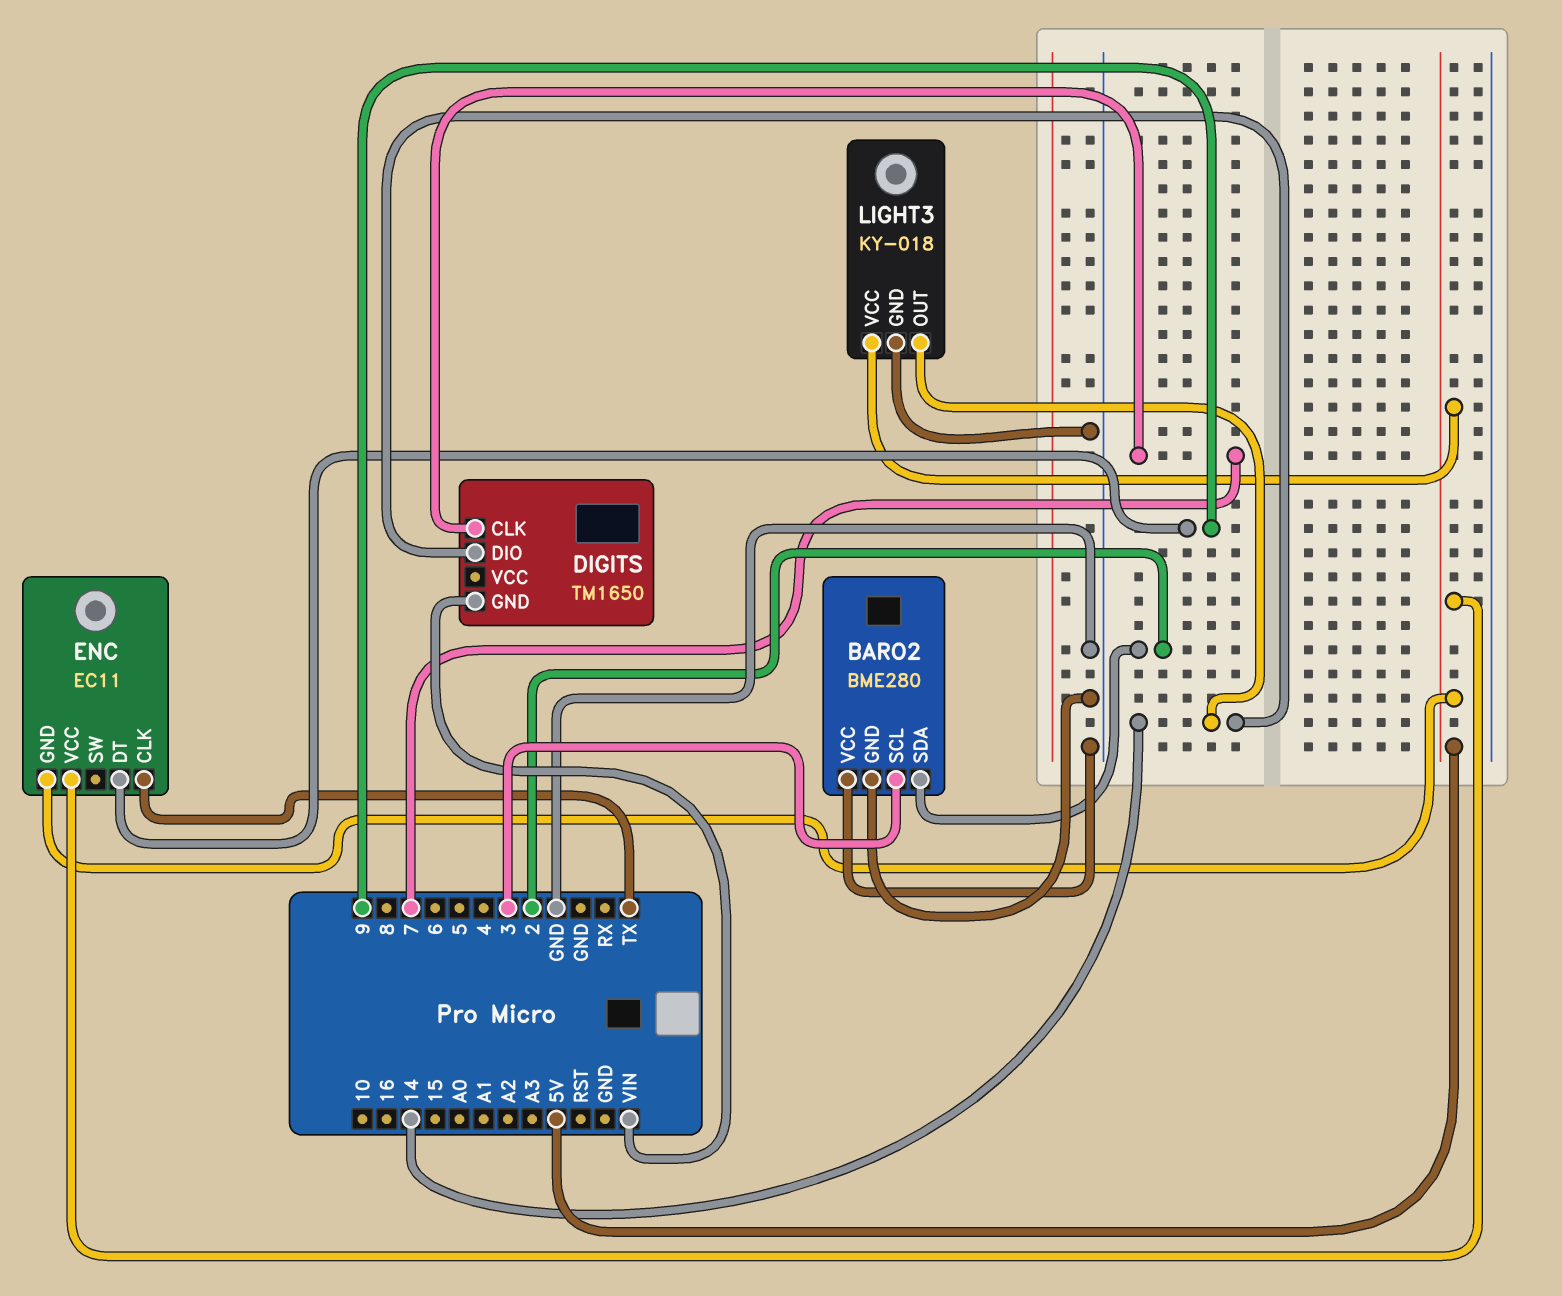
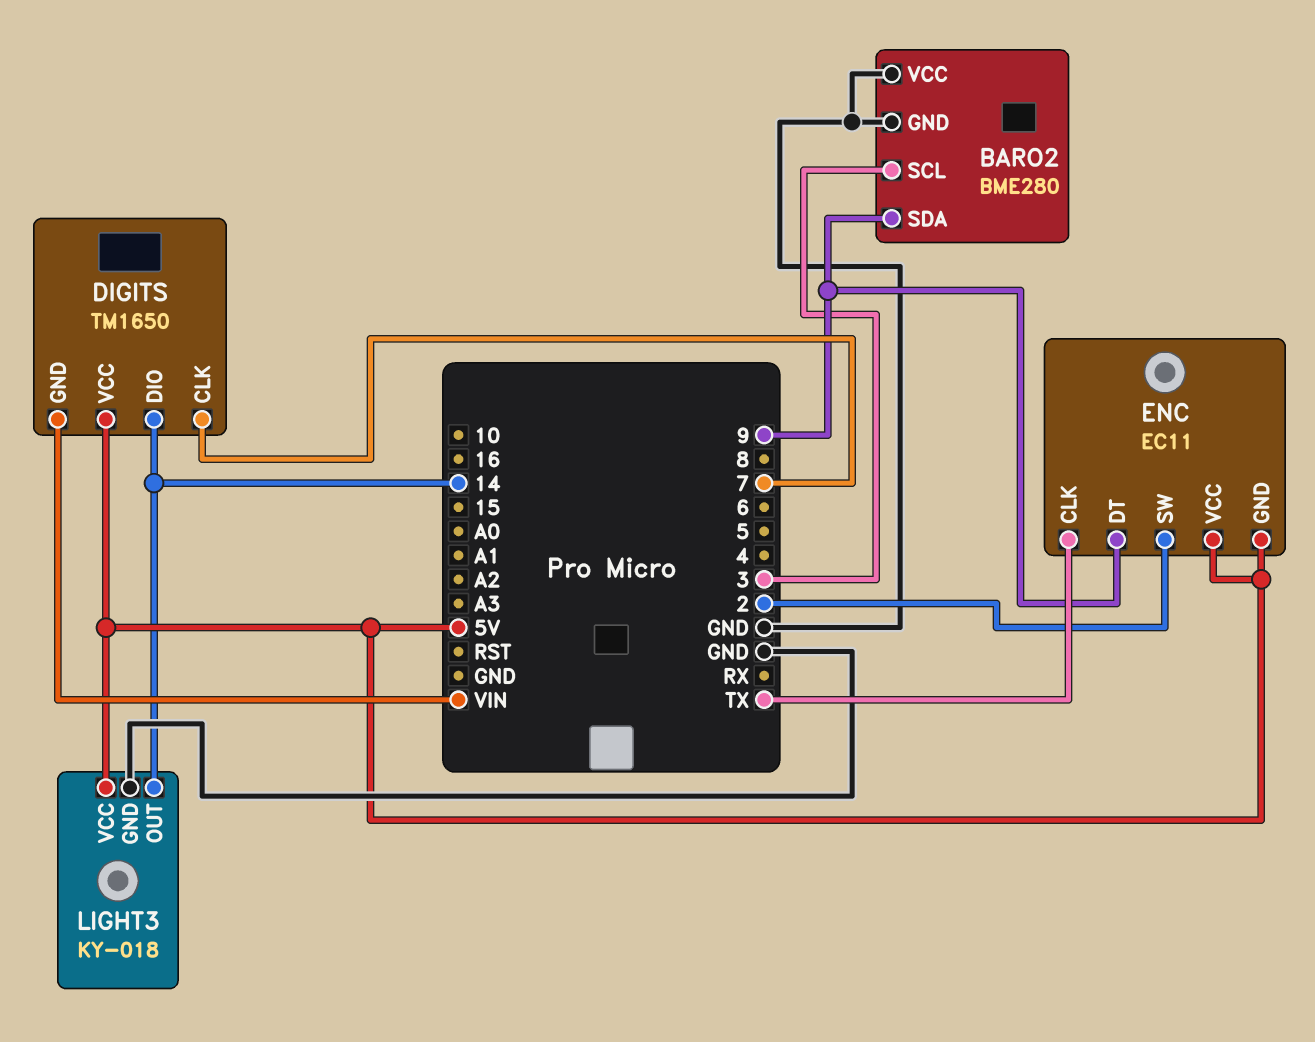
BARO2 pin SDA: 2 -> 9
DIGITS pin VCC: none -> 5V
ENC pin SW: none -> 2

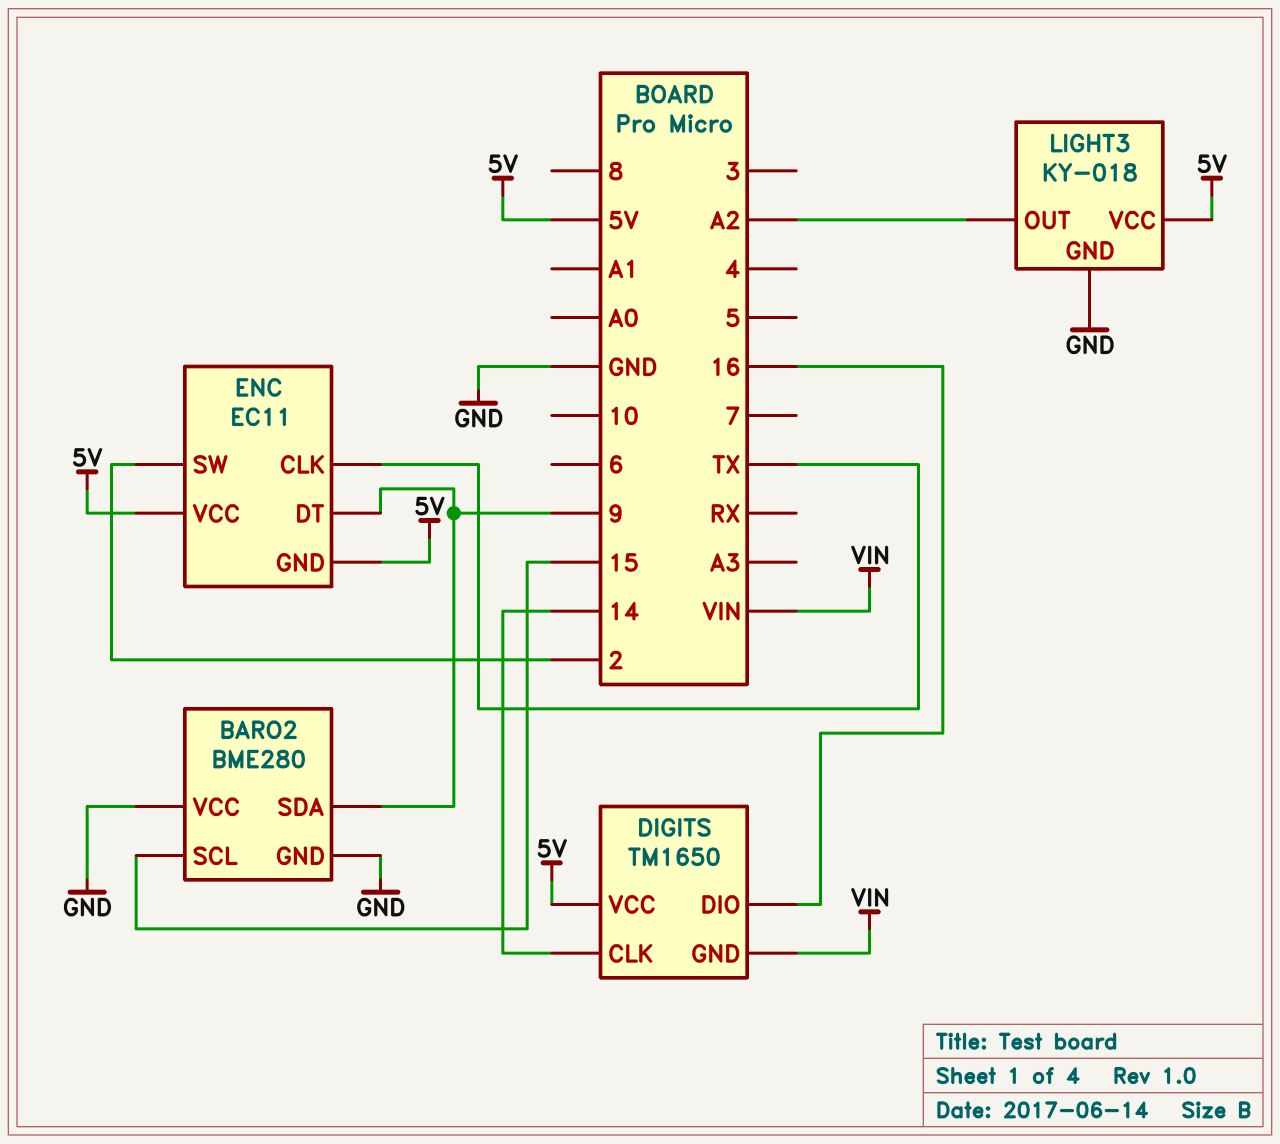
BARO2 pin SCL: 3 -> 15
DIGITS pin CLK: 7 -> 14
DIGITS pin DIO: 14 -> 16
LIGHT3 pin OUT: 14 -> A2

